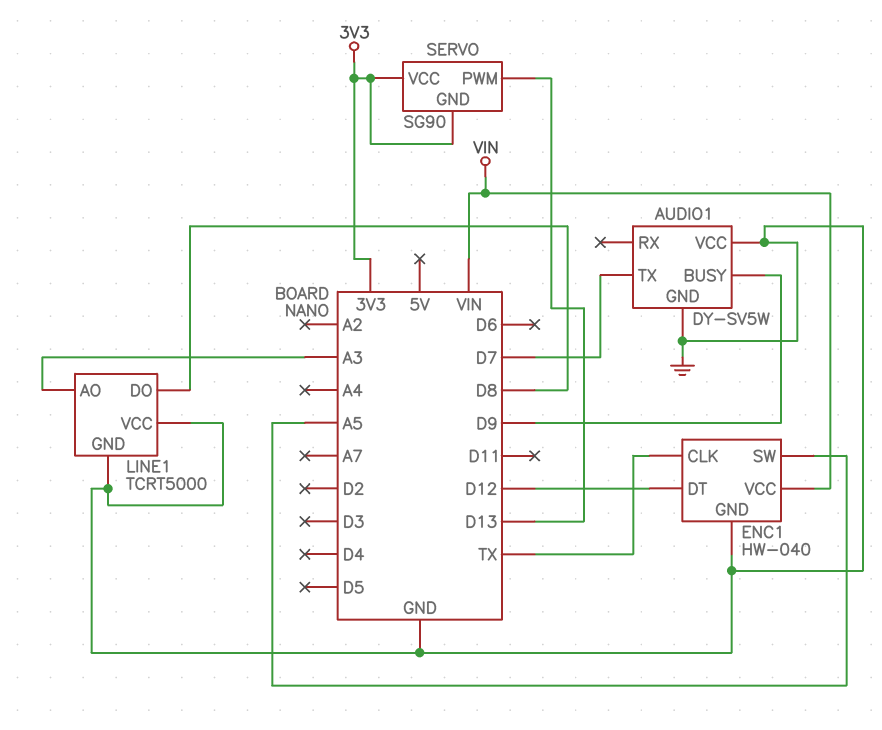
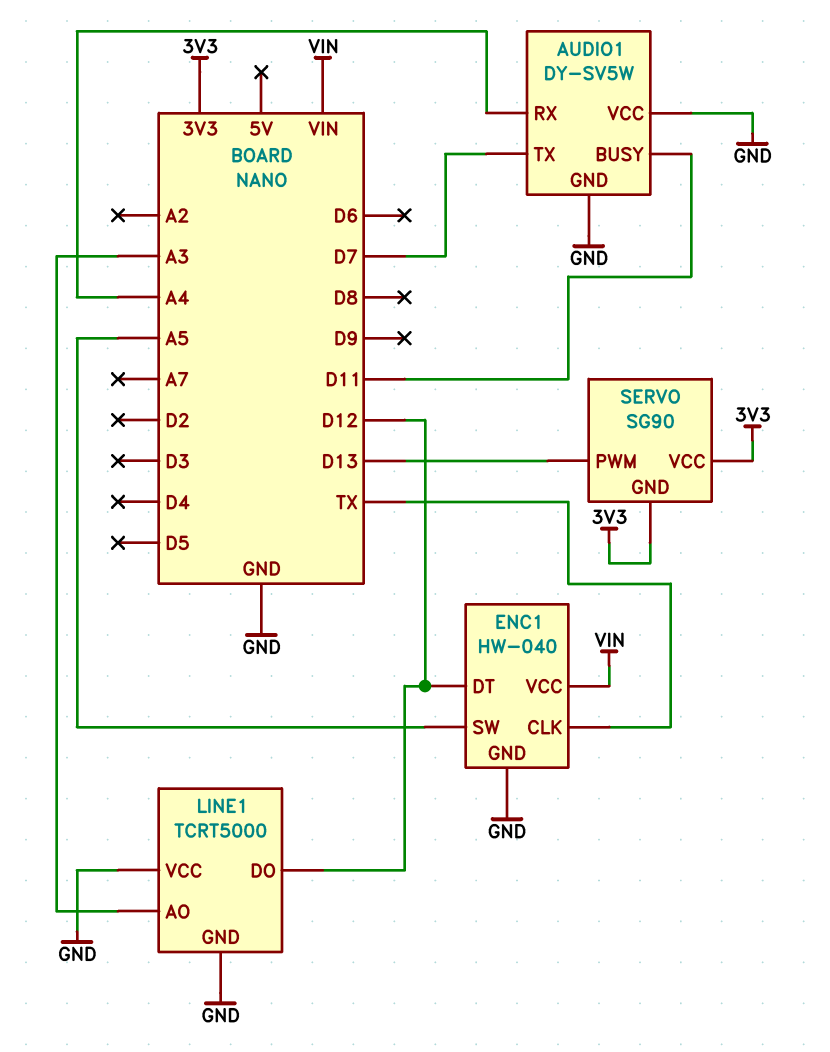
AUDIO1 pin BUSY: D9 -> D11
AUDIO1 pin RX: none -> A4
LINE1 pin DO: D8 -> D12

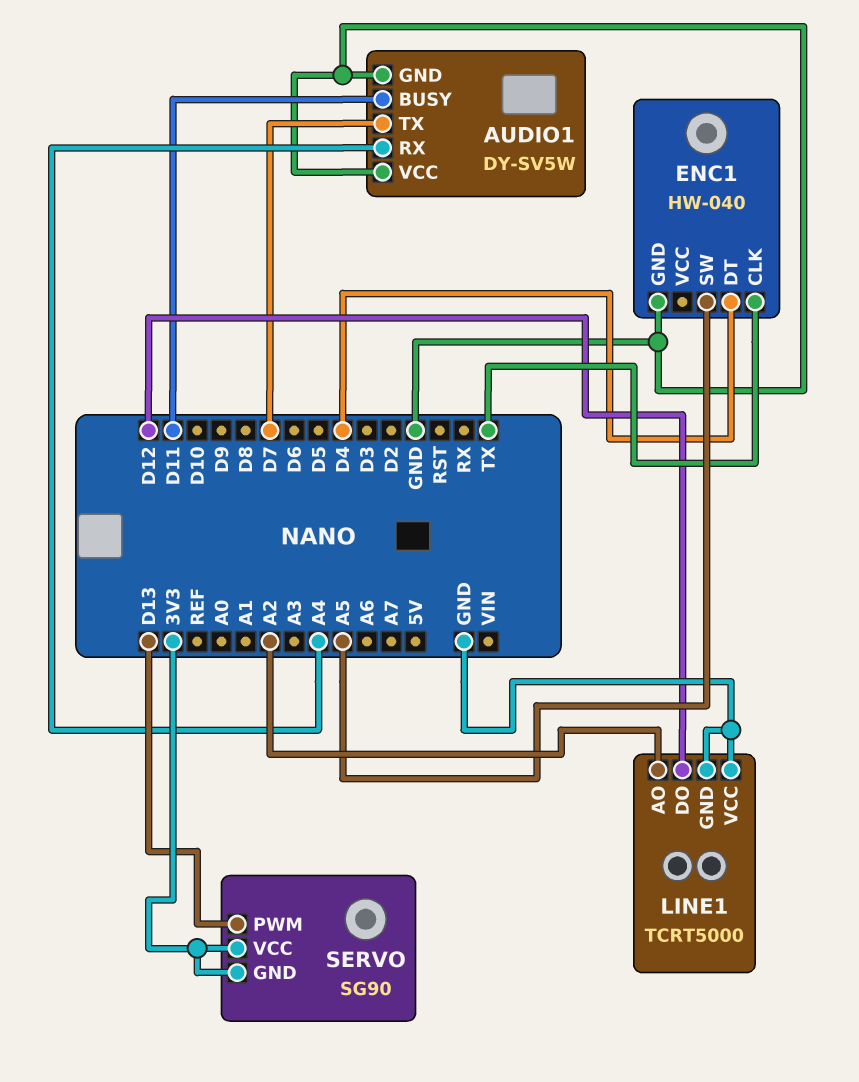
ENC1 pin DT: D12 -> D4
ENC1 pin VCC: VIN -> none
LINE1 pin AO: A3 -> A2

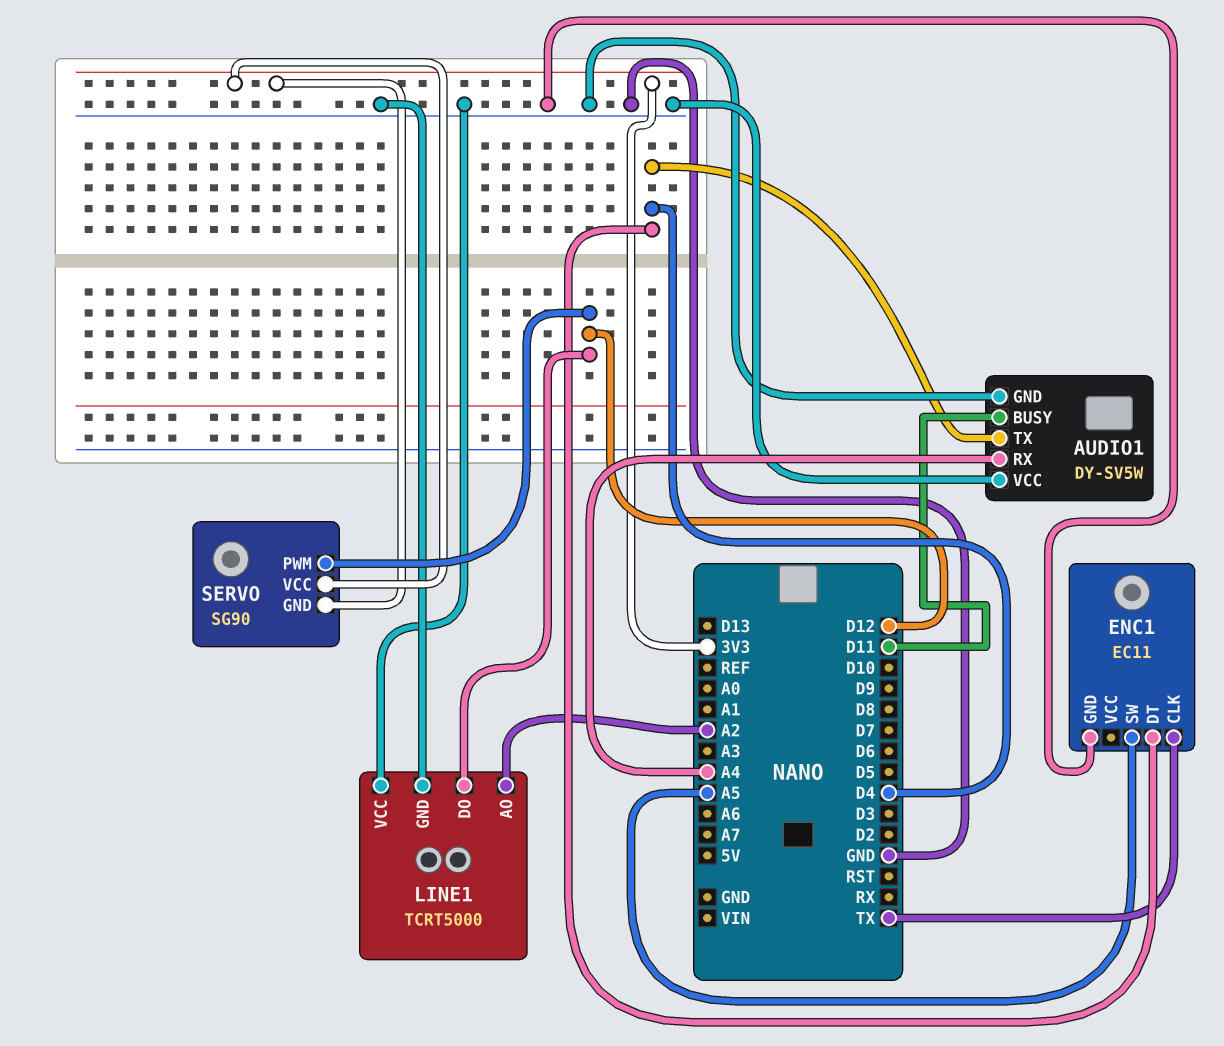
AUDIO1 pin TX: D7 -> D4
ENC1: HW-040 -> EC11
SERVO pin PWM: D13 -> D12

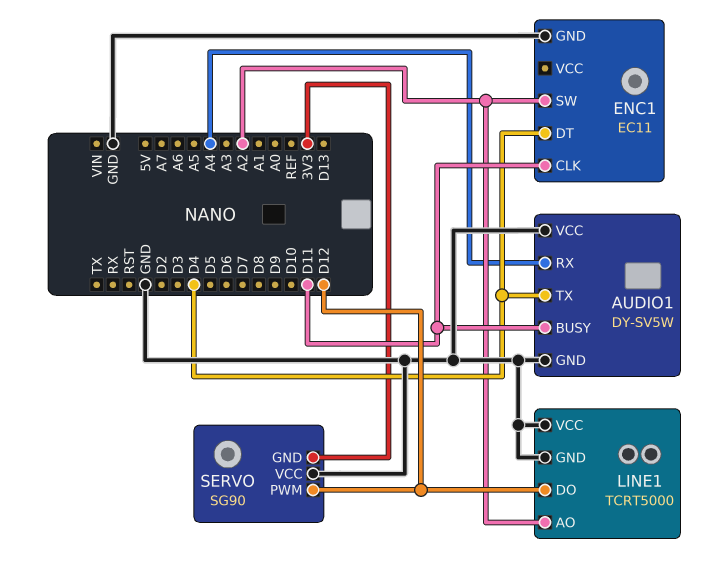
ENC1 pin CLK: TX -> D11
ENC1 pin SW: A5 -> A2
SERVO pin VCC: 3V3 -> GND

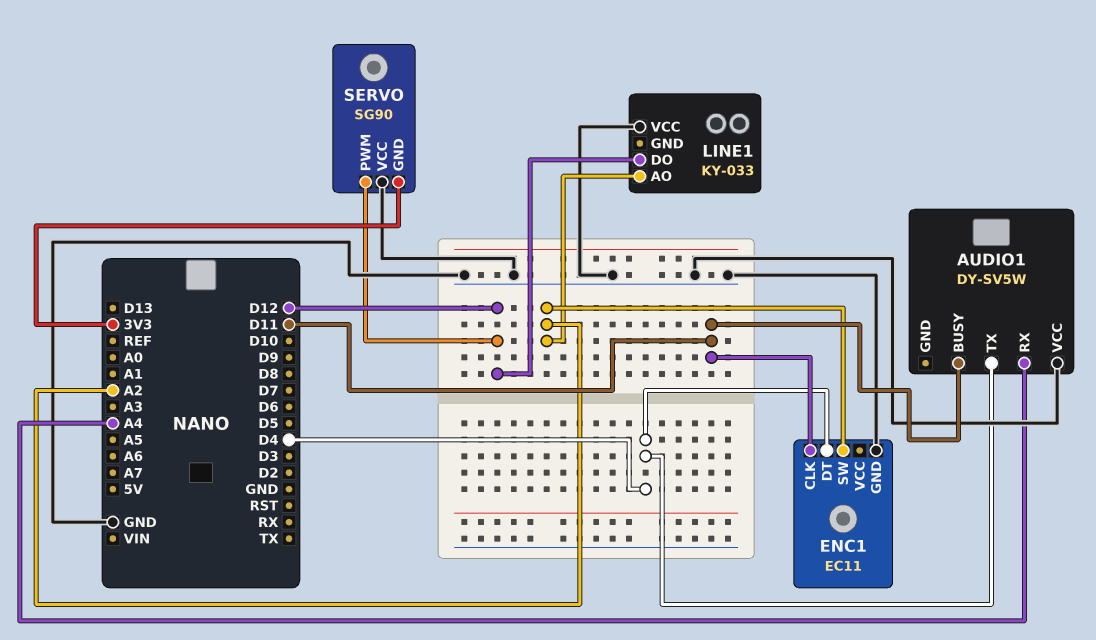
AUDIO1 pin GND: GND -> none
LINE1: TCRT5000 -> KY-033
LINE1 pin GND: GND -> none

